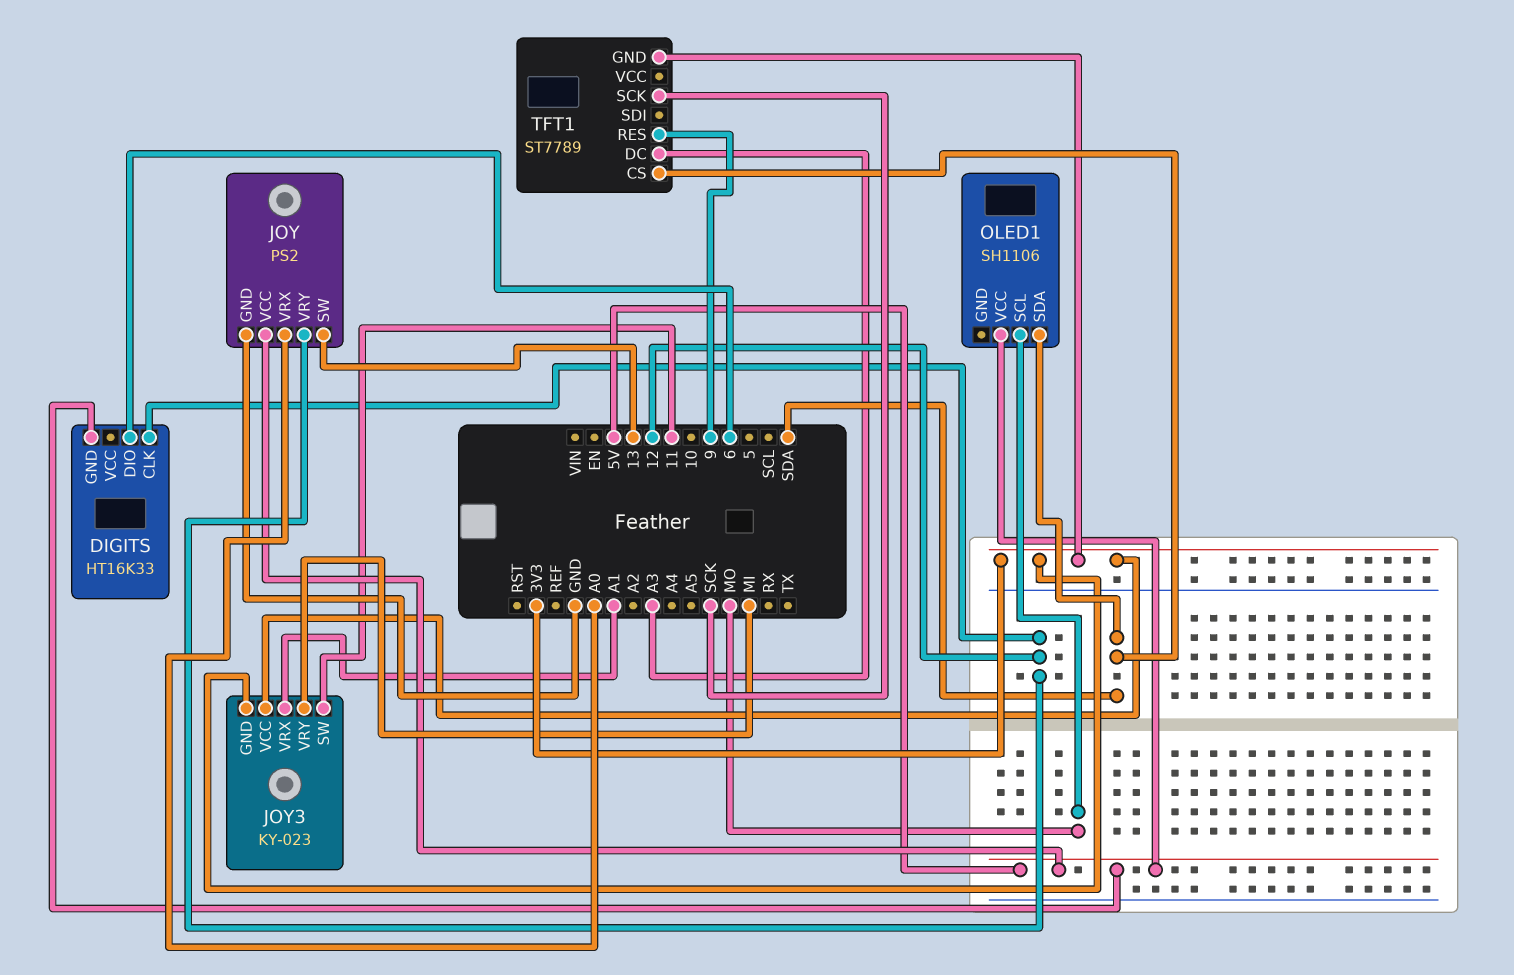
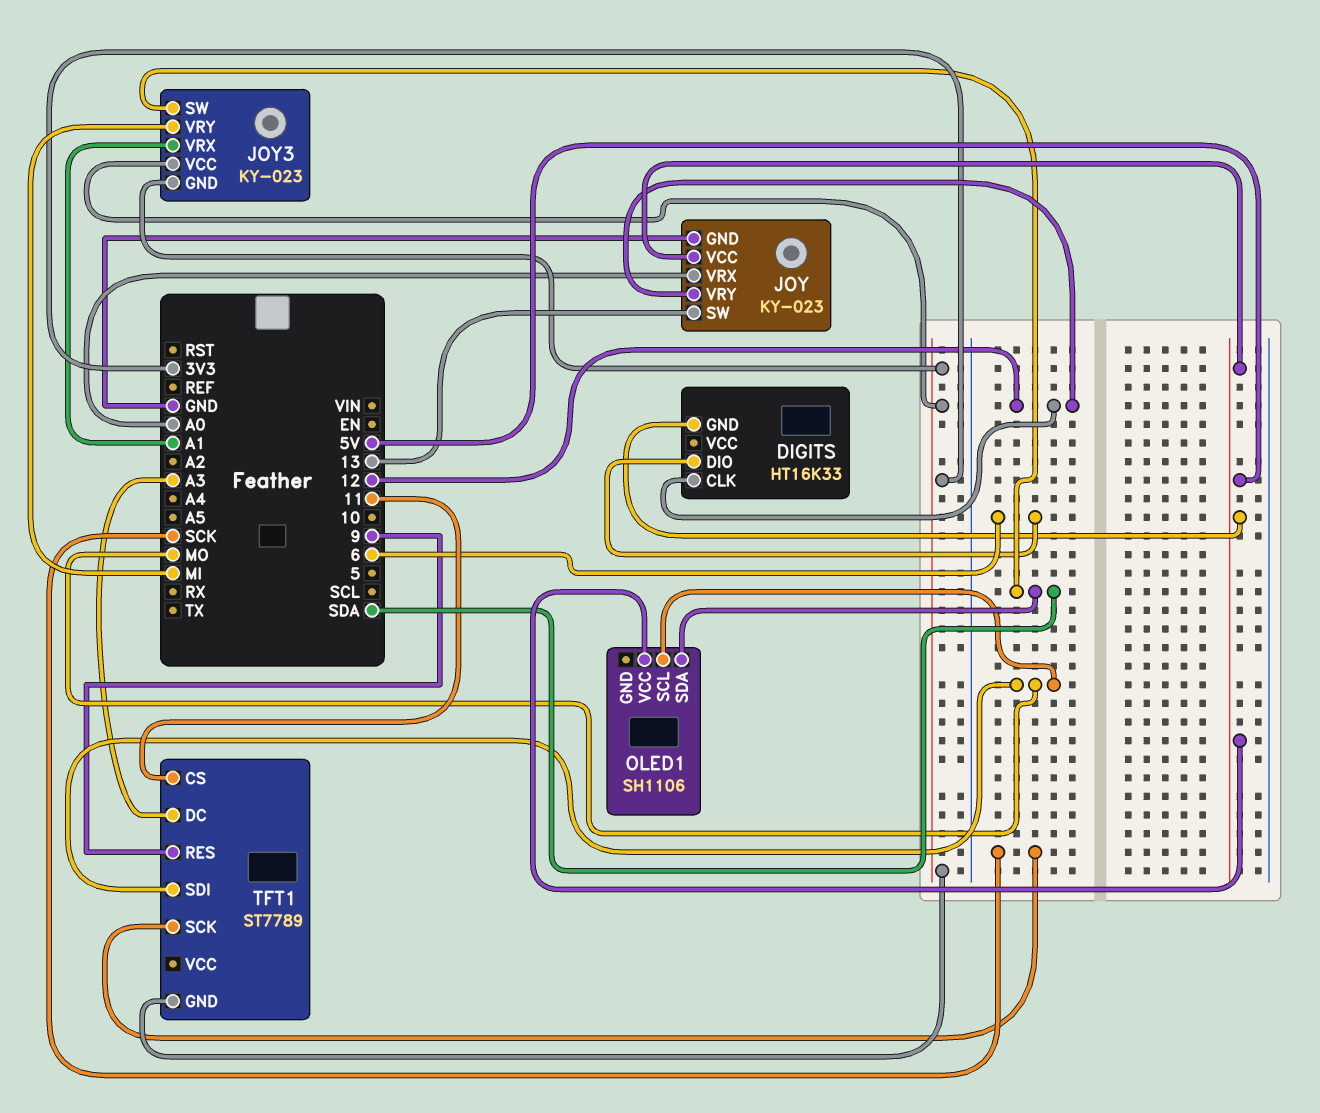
JOY: PS2 -> KY-023
JOY3 pin SW: 11 -> SDA
TFT1 pin CS: SDA -> 11
TFT1 pin SDI: none -> MO

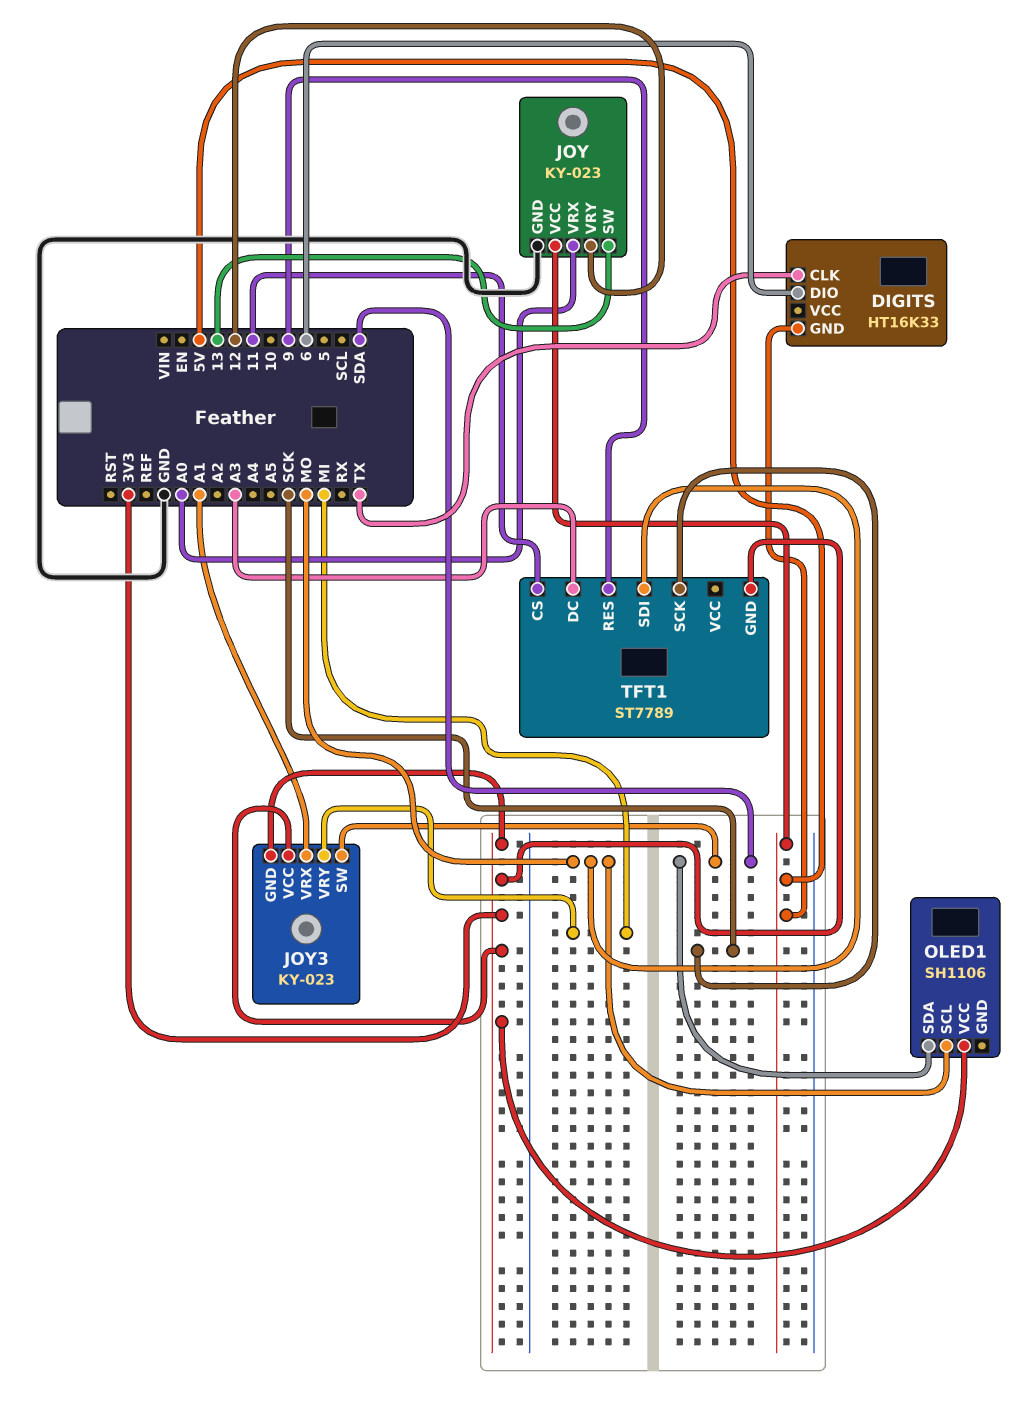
DIGITS pin CLK: 12 -> TX
OLED1 pin VCC: 5V -> 3V3

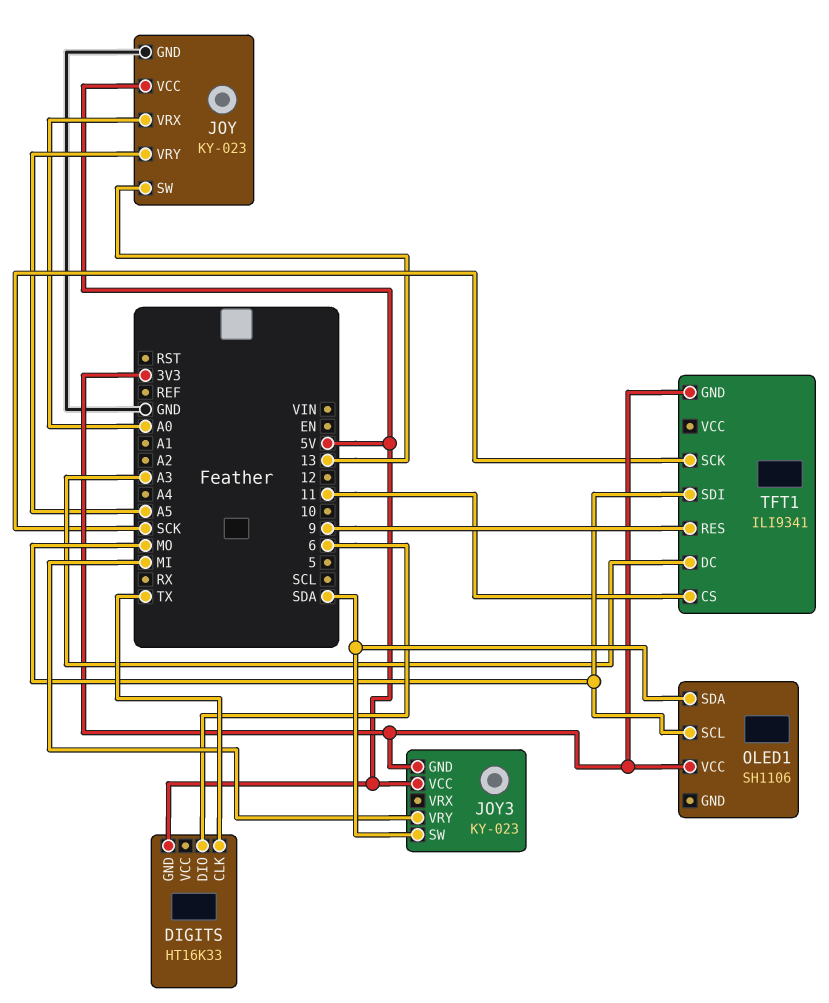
JOY pin VRY: 12 -> A5
JOY3 pin VCC: 3V3 -> 5V
JOY3 pin VRX: A1 -> none
TFT1: ST7789 -> ILI9341

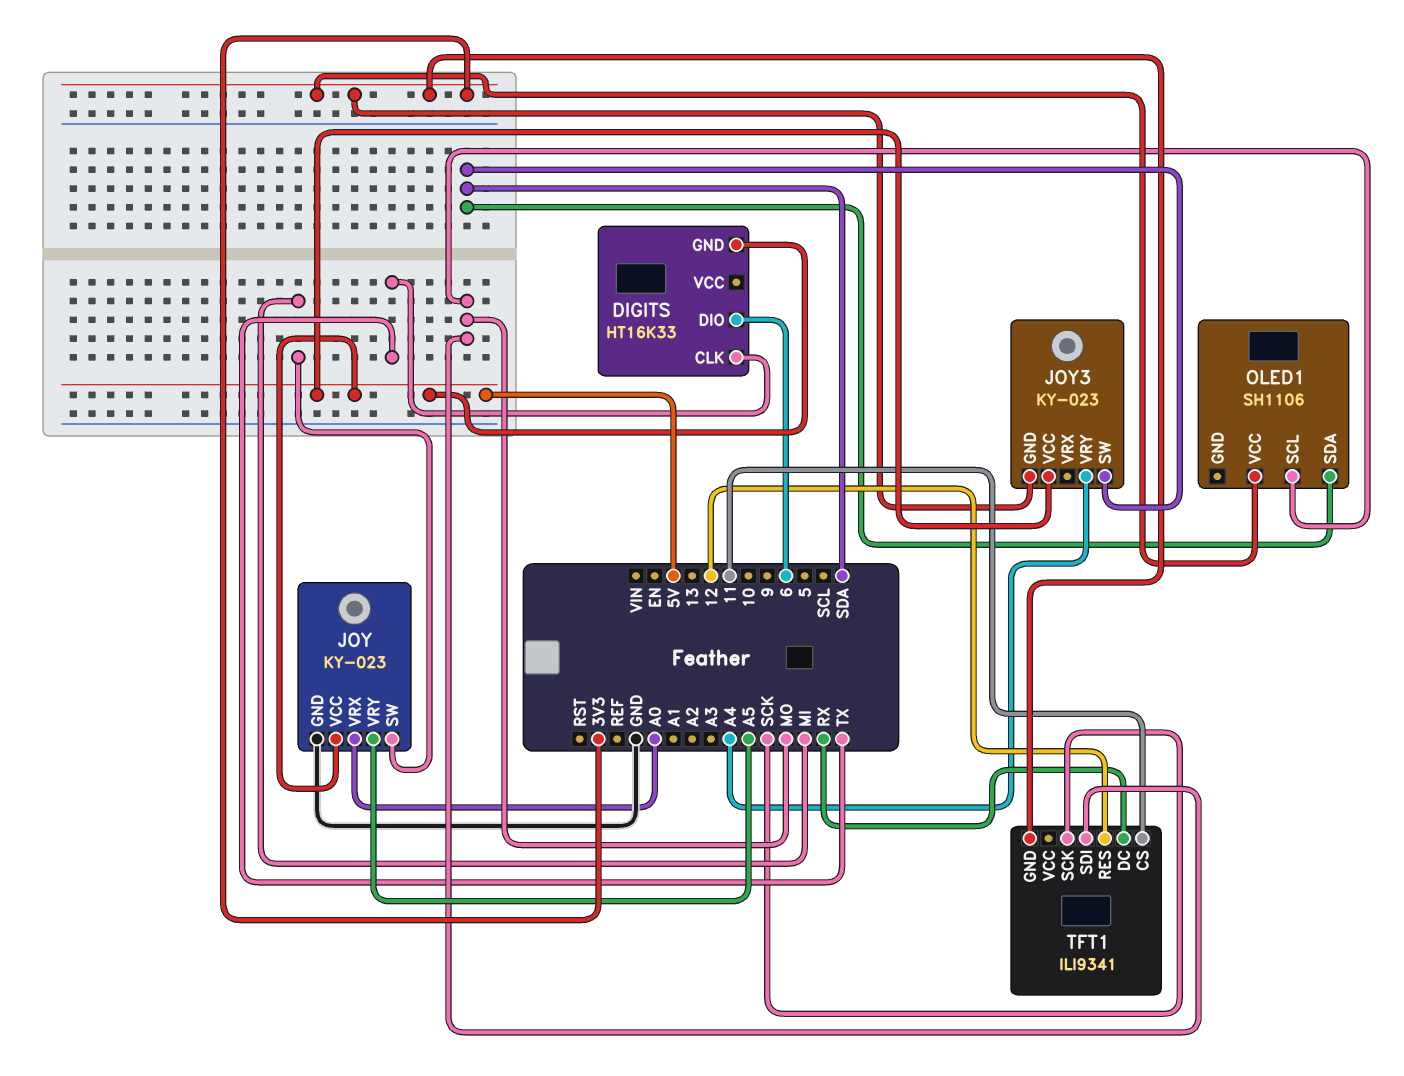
JOY pin SW: 13 -> MI
JOY3 pin VRY: MI -> A4
TFT1 pin DC: A3 -> RX
TFT1 pin RES: 9 -> 12

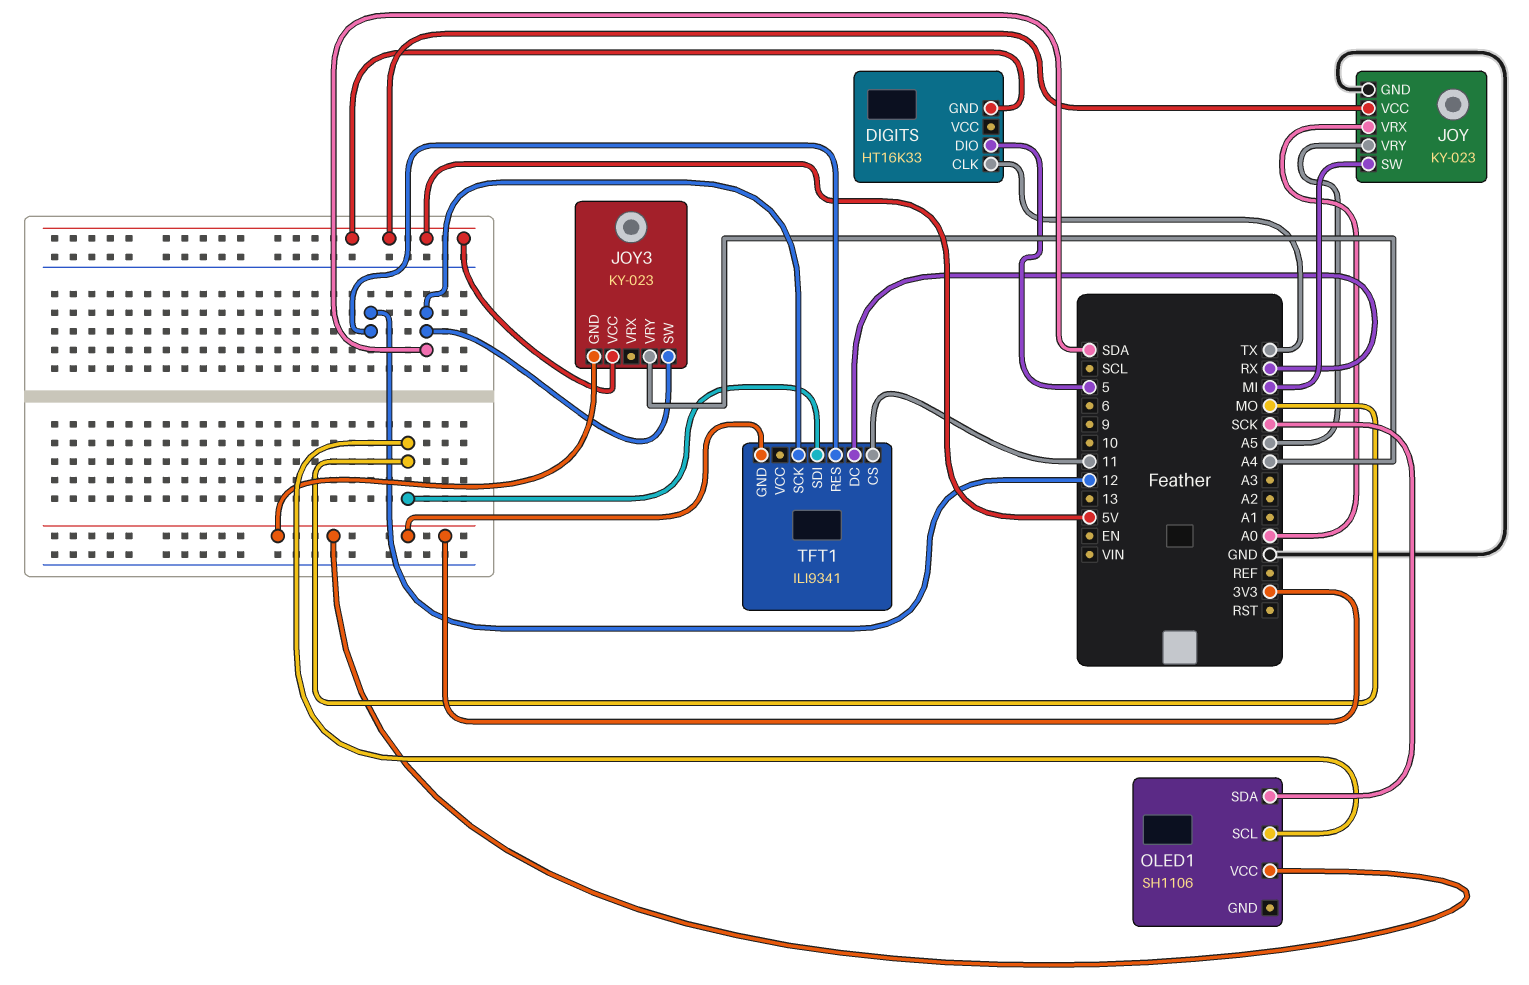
DIGITS pin DIO: 6 -> 5
OLED1 pin SDA: SDA -> SCK
TFT1 pin SCK: SCK -> SDA

